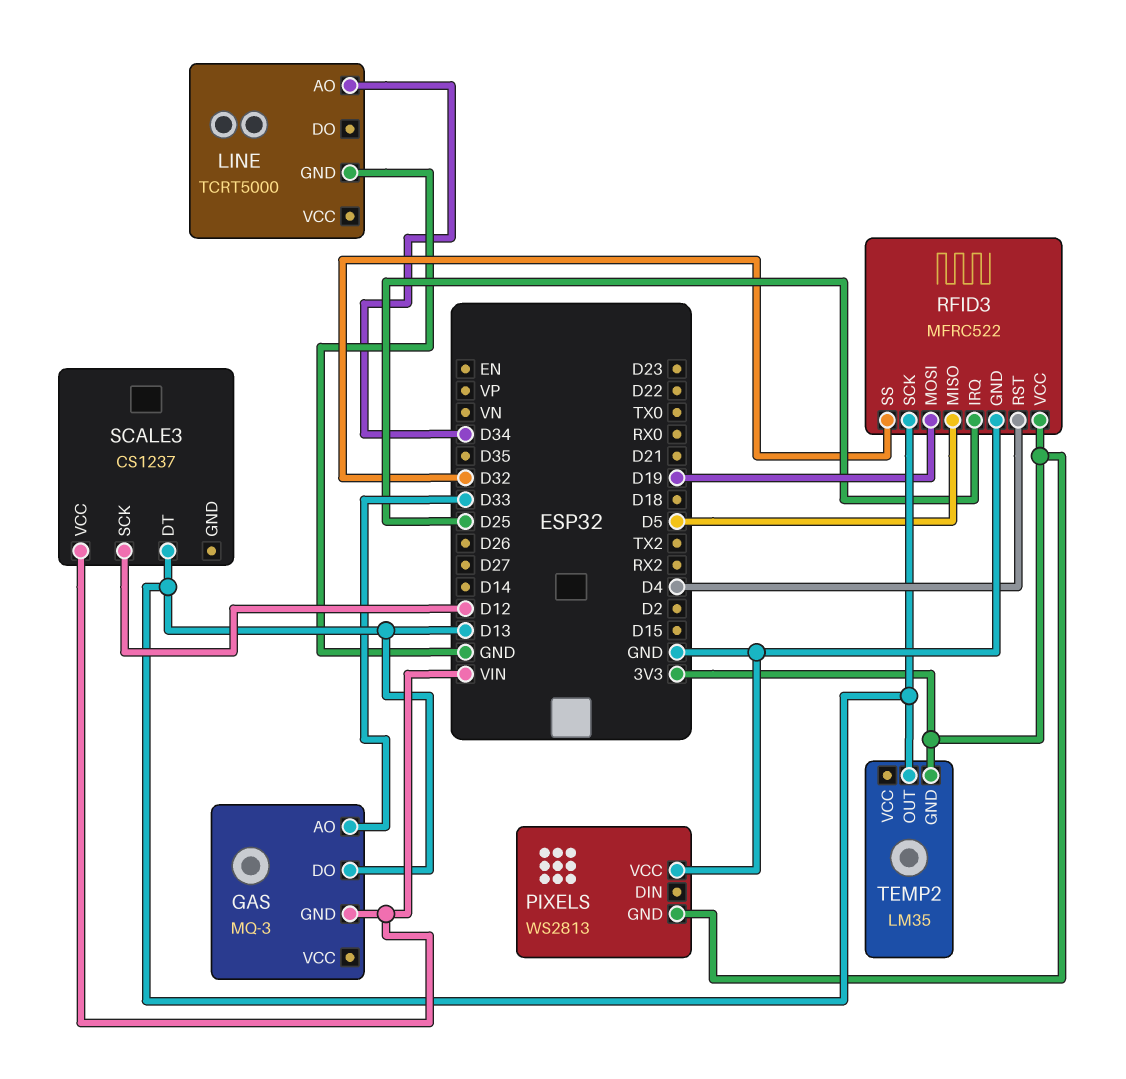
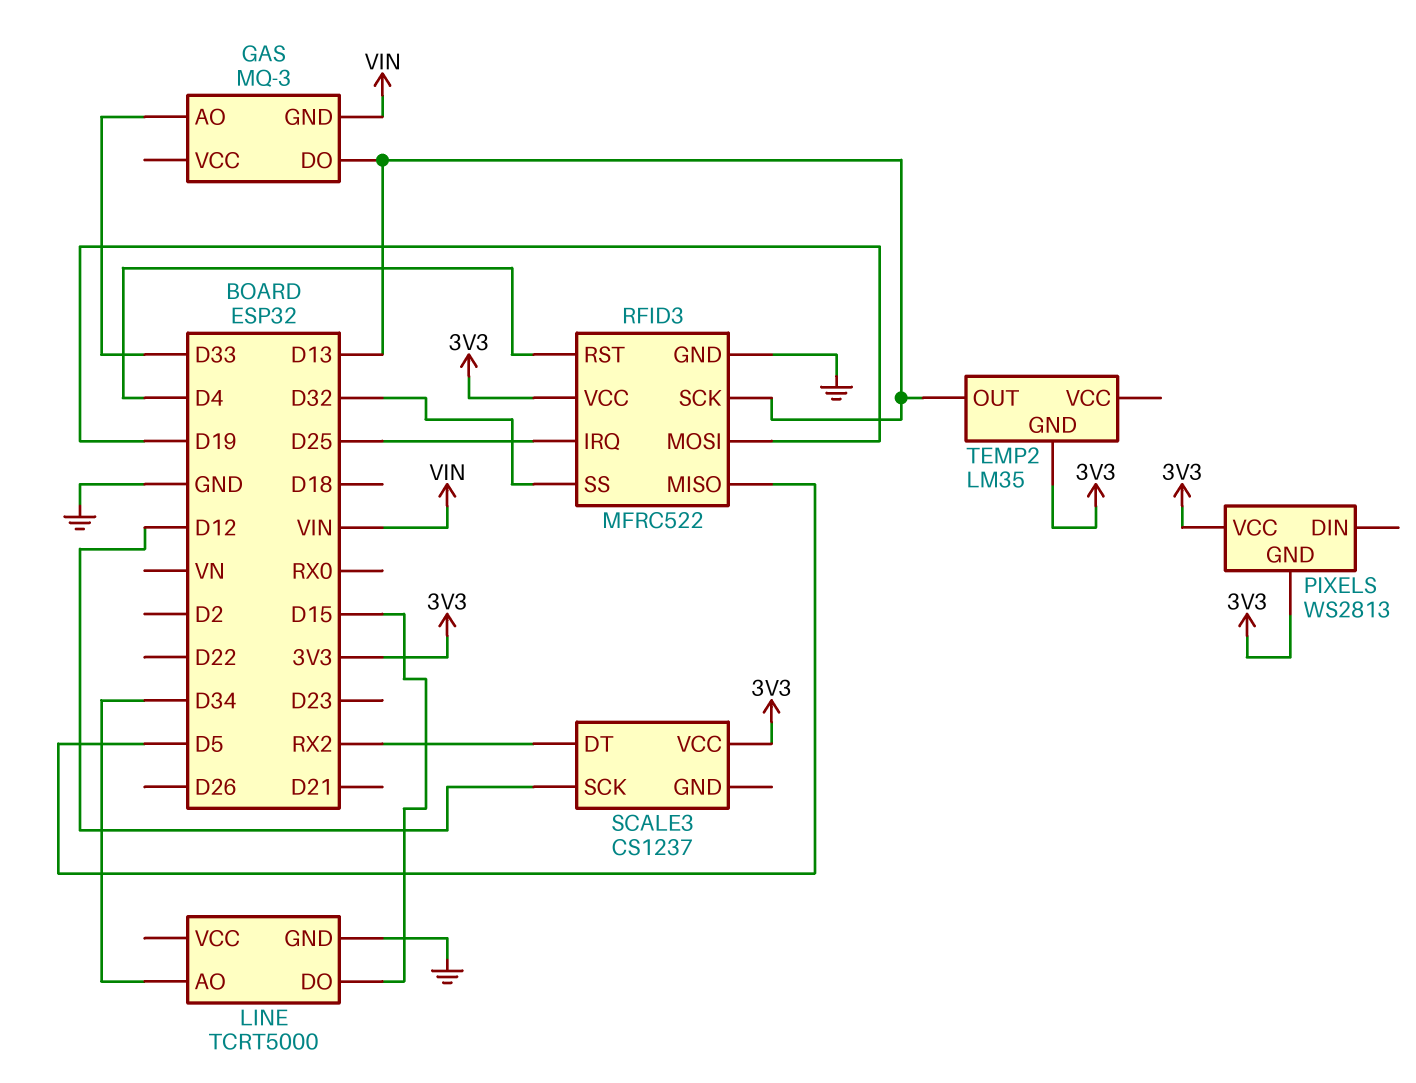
LINE pin DO: none -> D15
PIXELS pin VCC: GND -> 3V3
SCALE3 pin DT: D13 -> RX2
SCALE3 pin VCC: VIN -> 3V3

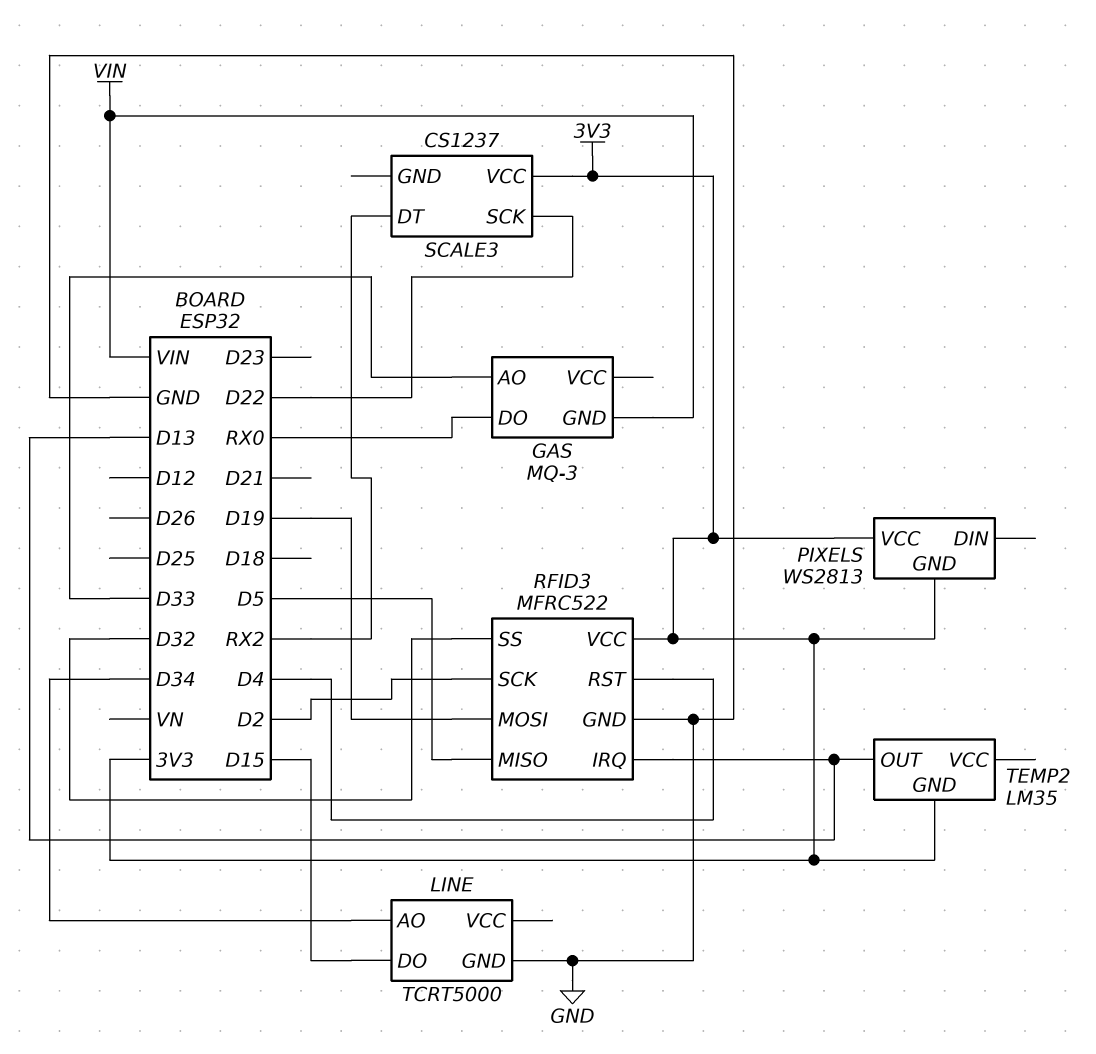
GAS pin DO: D13 -> RX0
RFID3 pin IRQ: D25 -> D13
RFID3 pin SCK: D13 -> D2
SCALE3 pin SCK: D12 -> D22

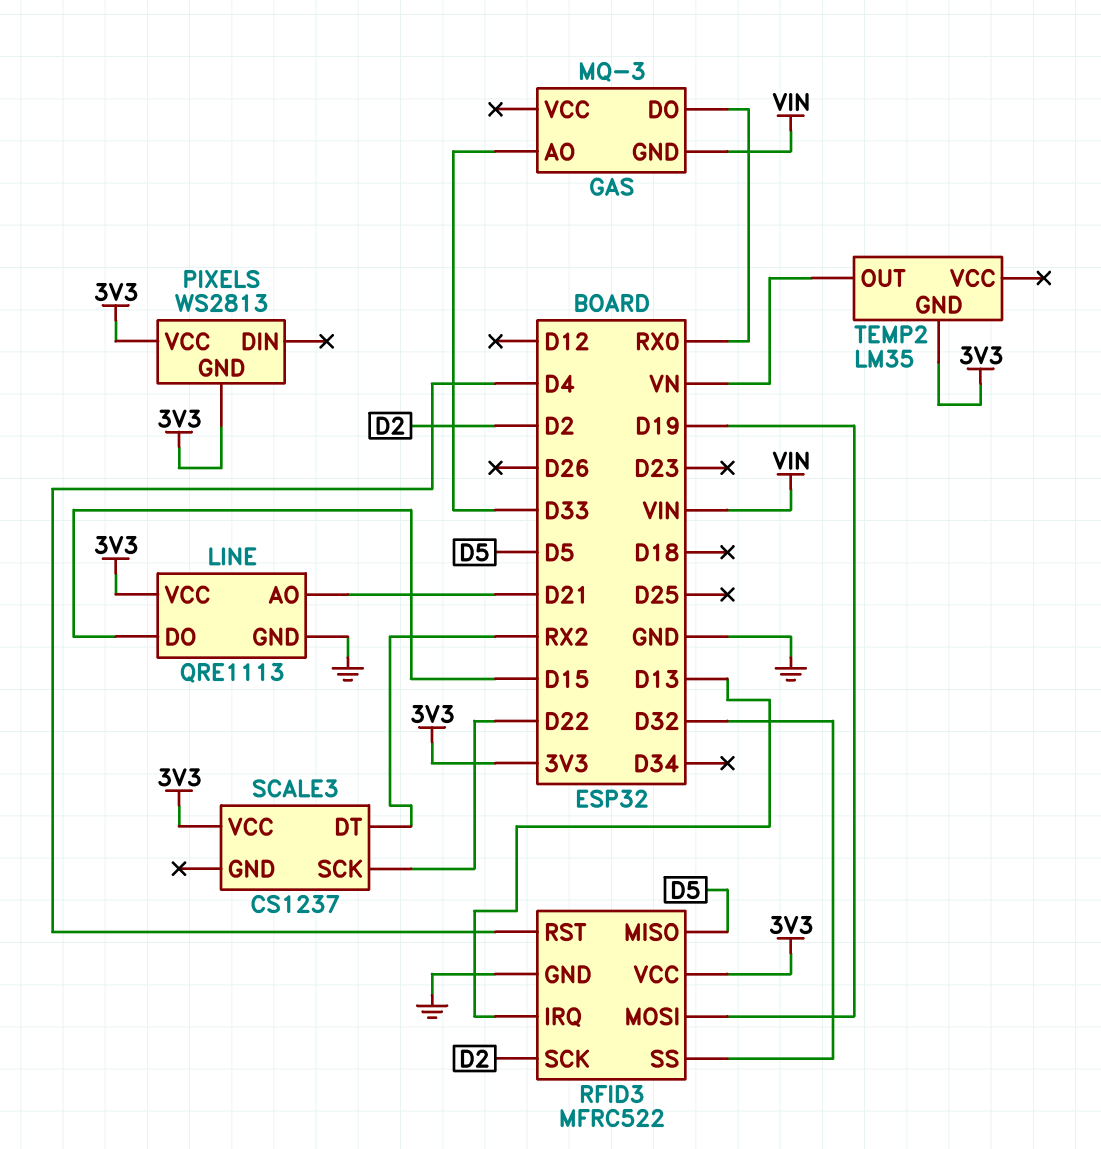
LINE: TCRT5000 -> QRE1113
LINE pin AO: D34 -> D21
LINE pin VCC: none -> 3V3
TEMP2 pin OUT: D13 -> VN

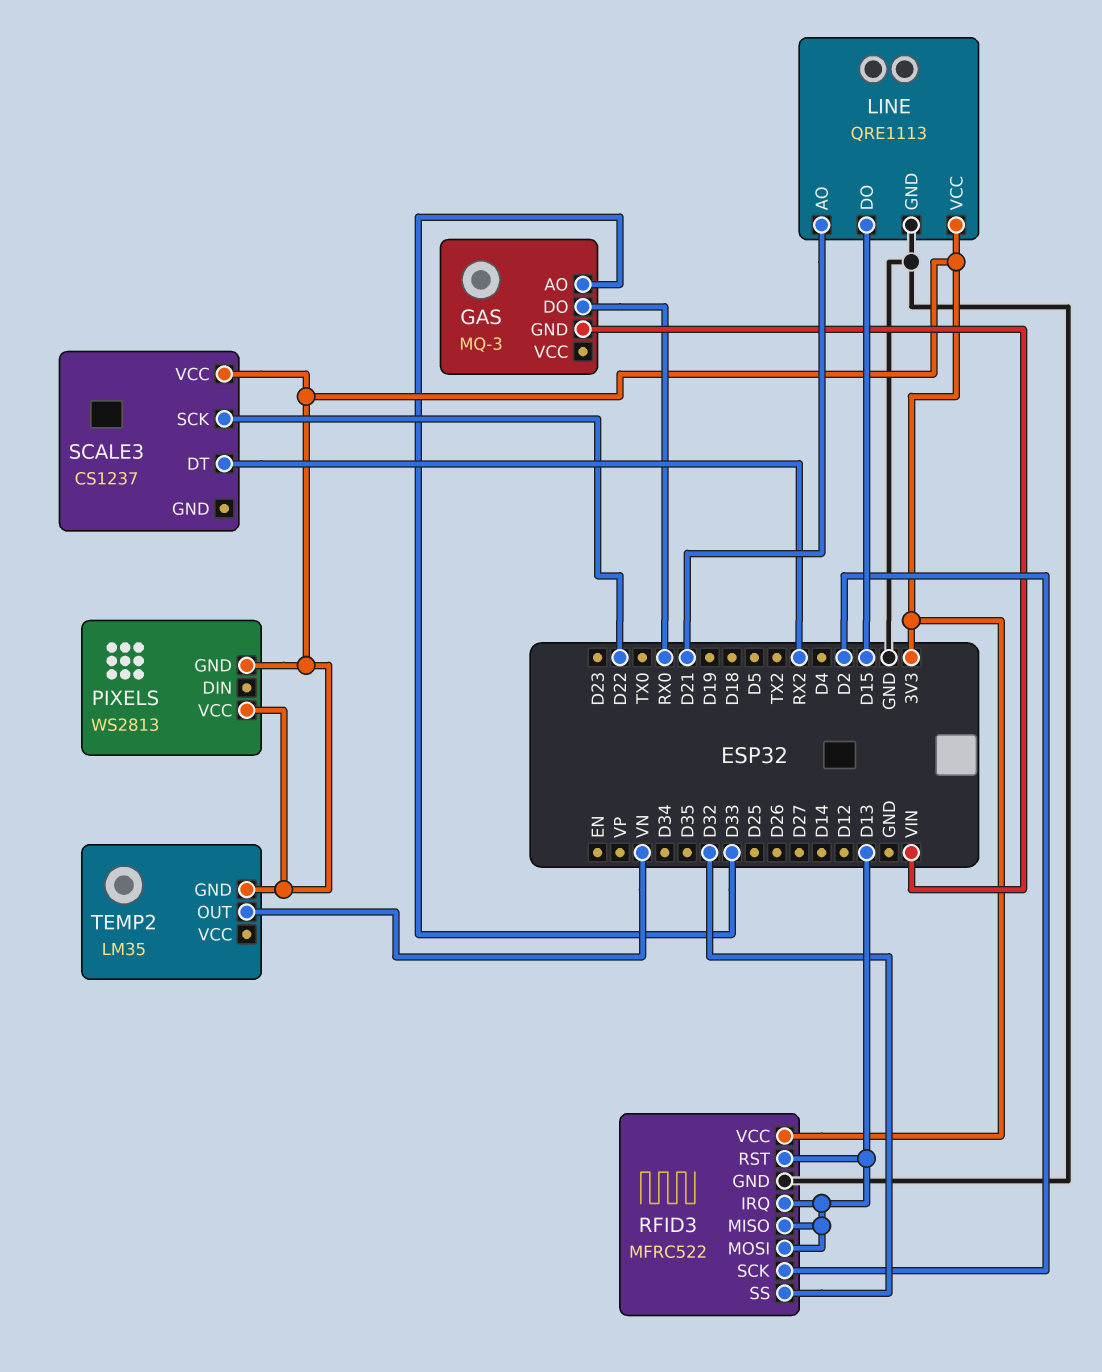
RFID3 pin MISO: D5 -> D13
RFID3 pin MOSI: D19 -> D13
RFID3 pin RST: D4 -> D13

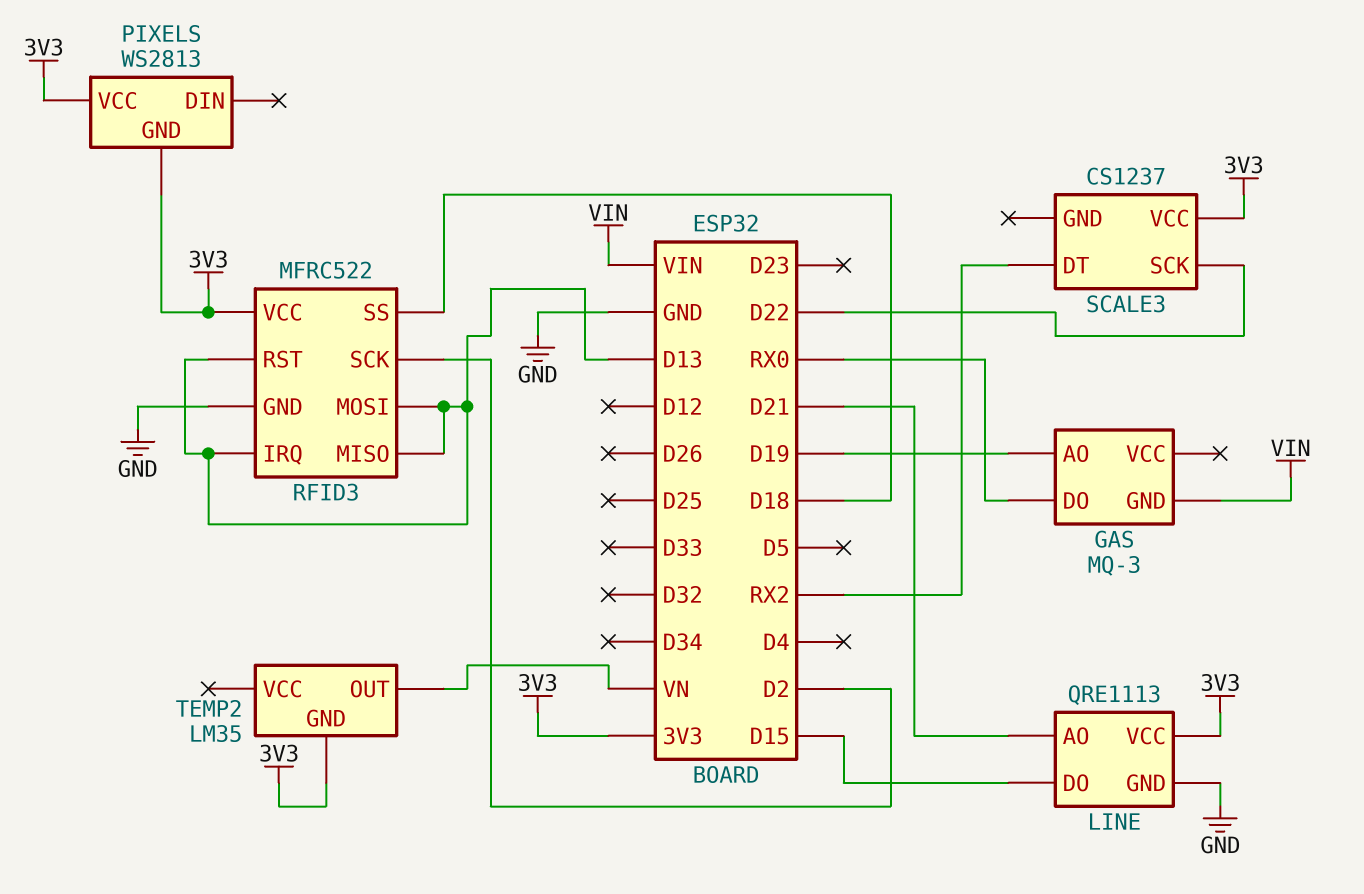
GAS pin AO: D33 -> D19
RFID3 pin SS: D32 -> D18

